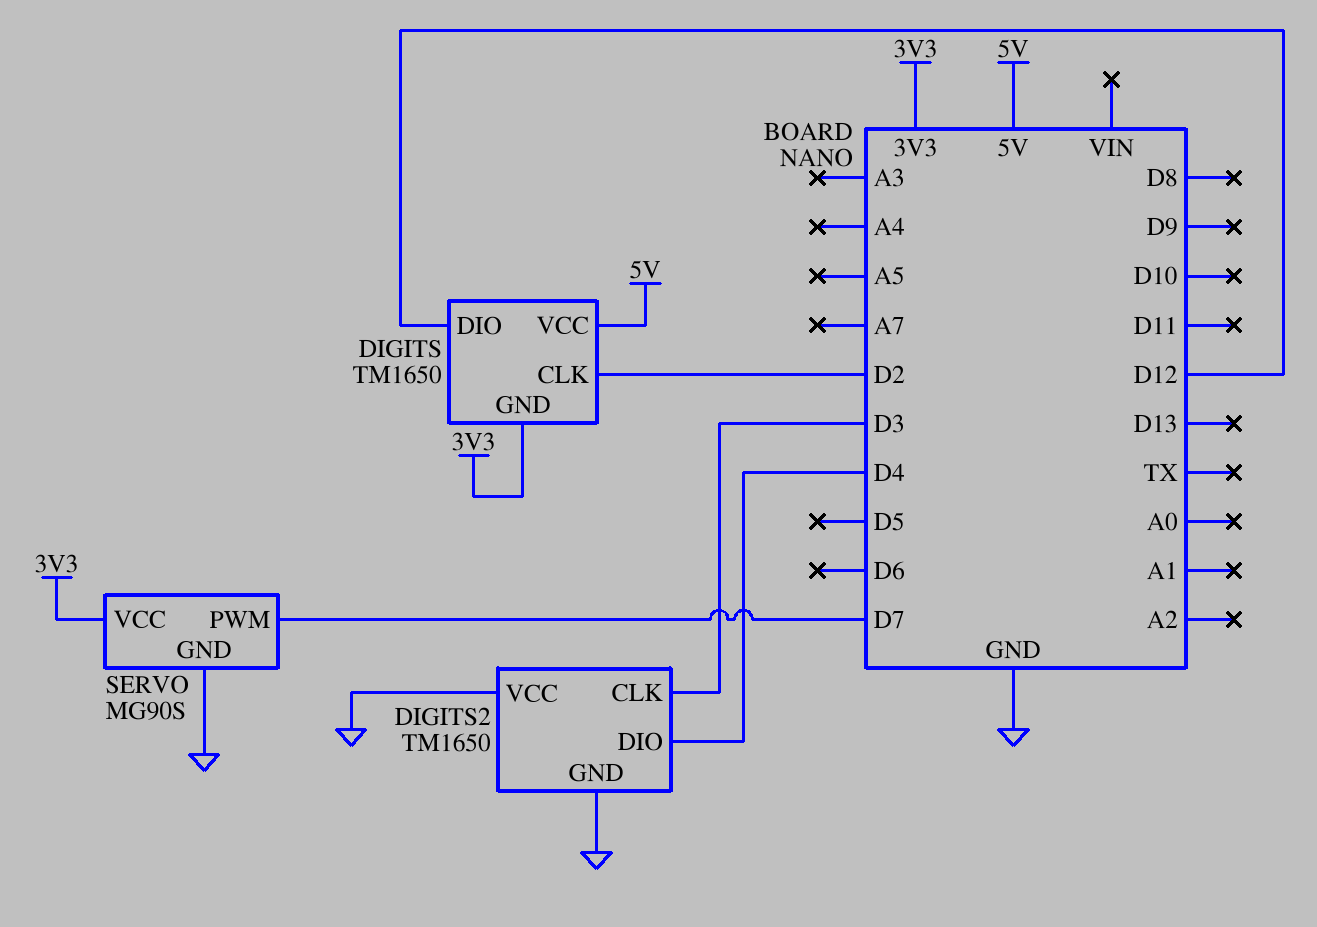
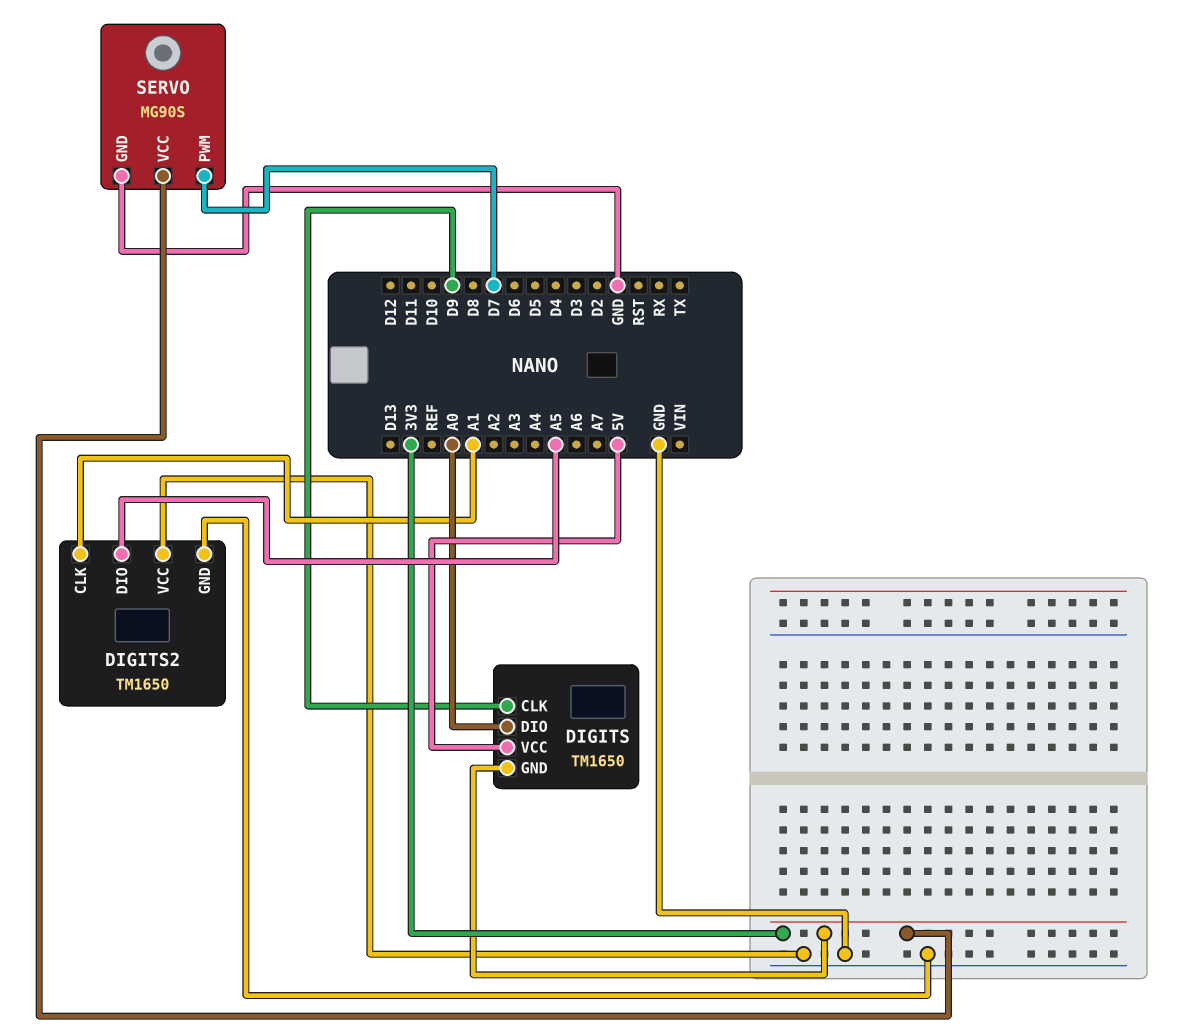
DIGITS pin CLK: D2 -> D9
DIGITS pin DIO: D12 -> A0
DIGITS2 pin CLK: D3 -> A1
DIGITS2 pin DIO: D4 -> A5

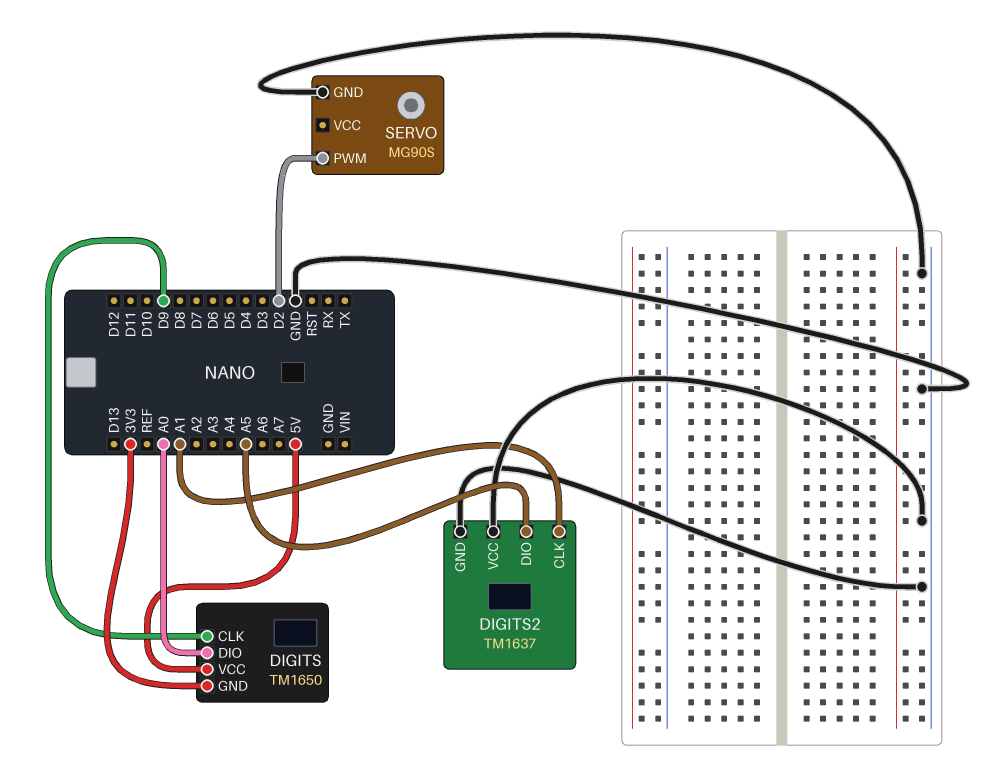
DIGITS2: TM1650 -> TM1637
SERVO pin PWM: D7 -> D2
SERVO pin VCC: 3V3 -> none

